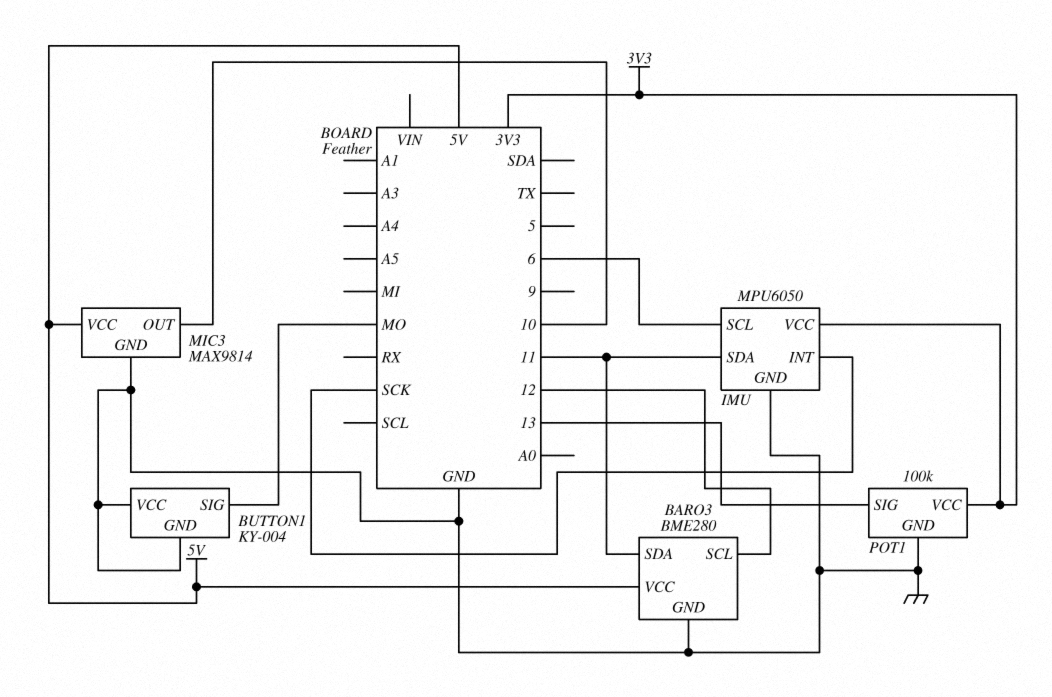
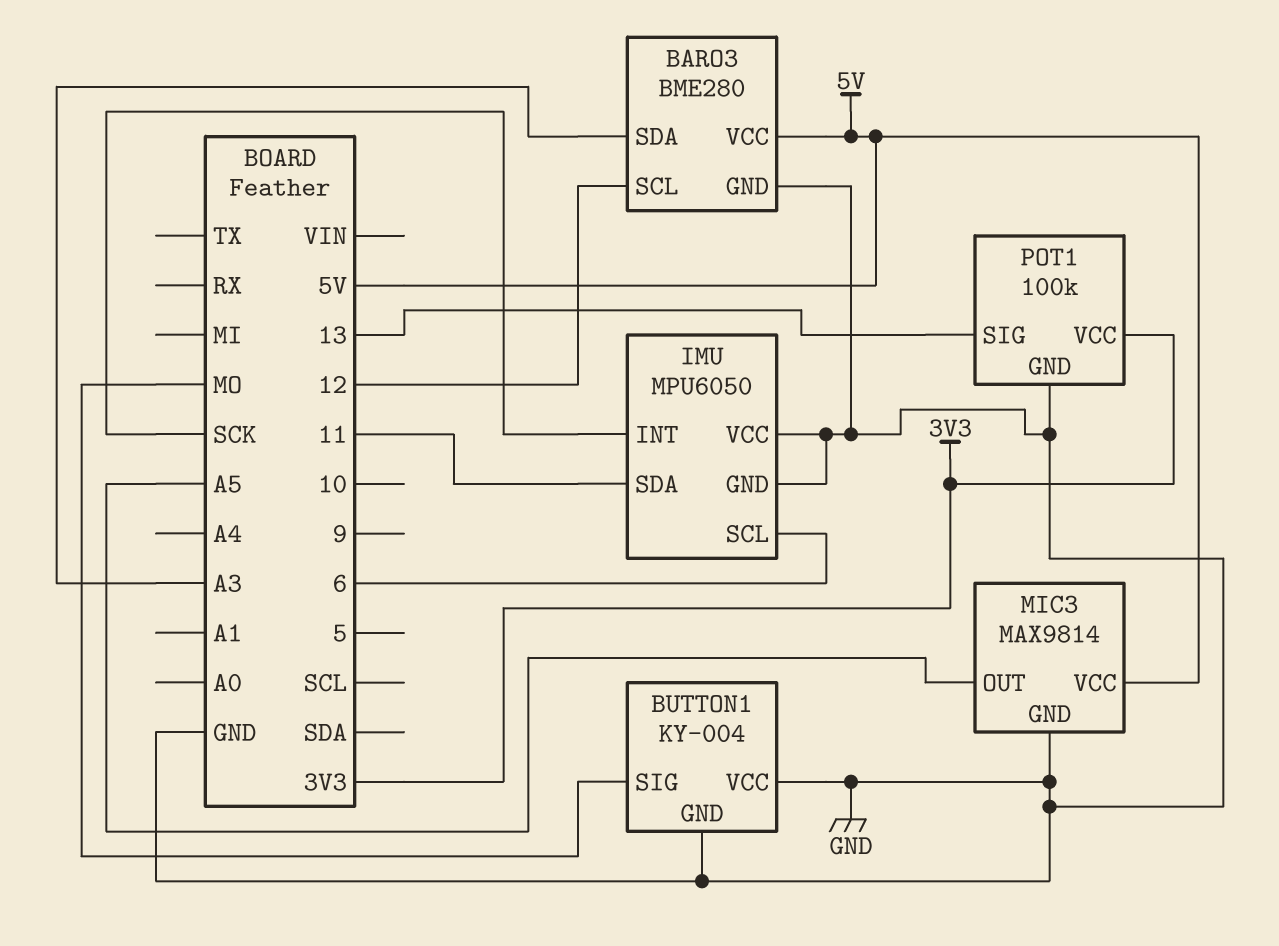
BARO3 pin SDA: 11 -> A3
IMU pin VCC: 3V3 -> GND
MIC3 pin OUT: 10 -> A5

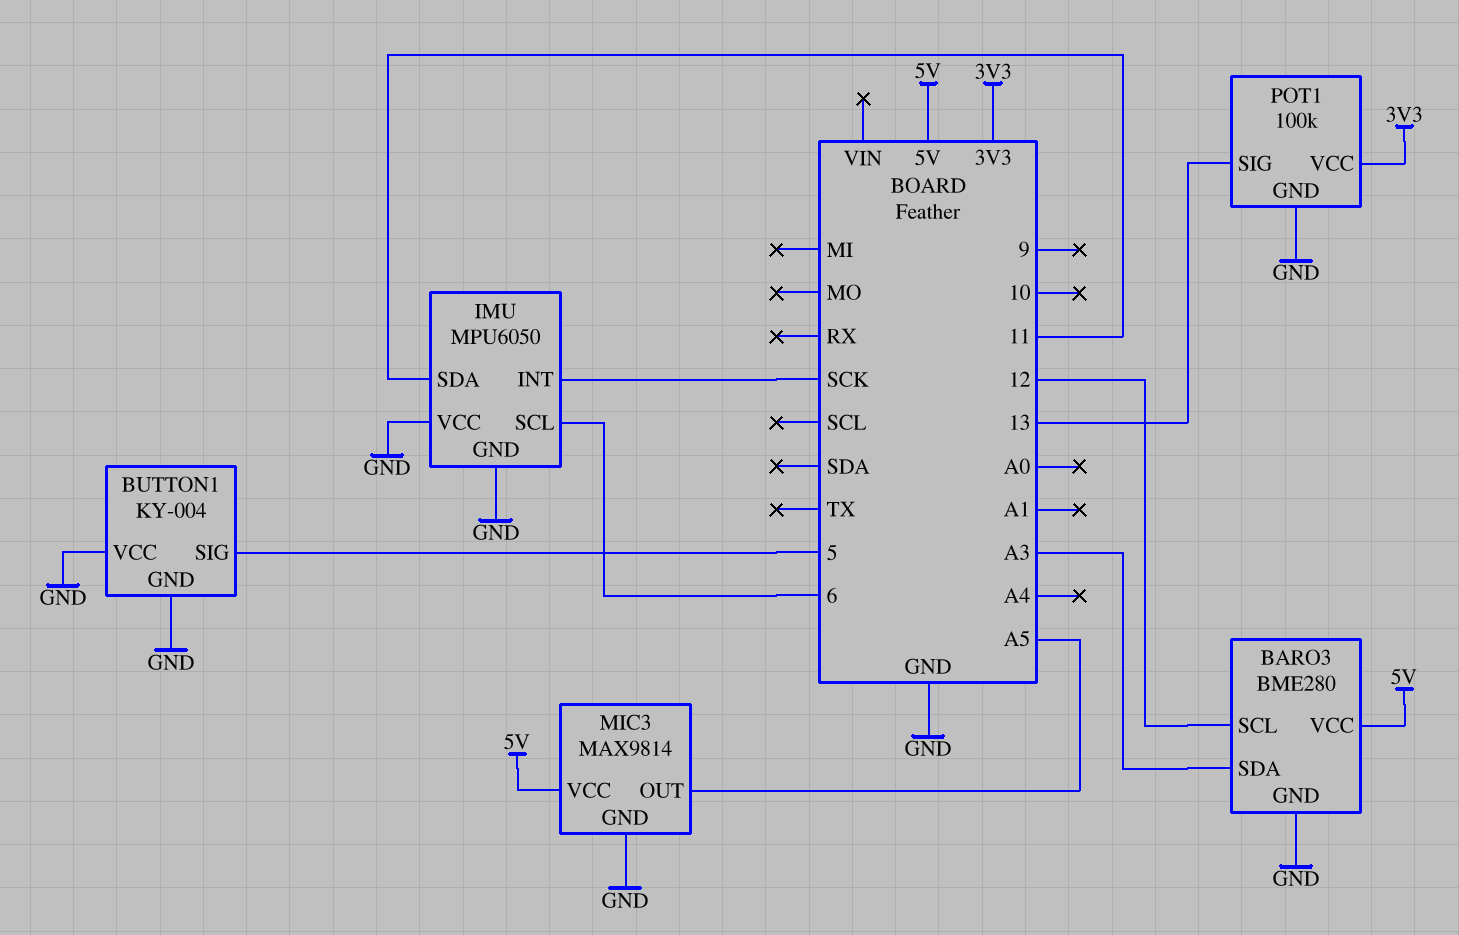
BUTTON1 pin SIG: MO -> 5

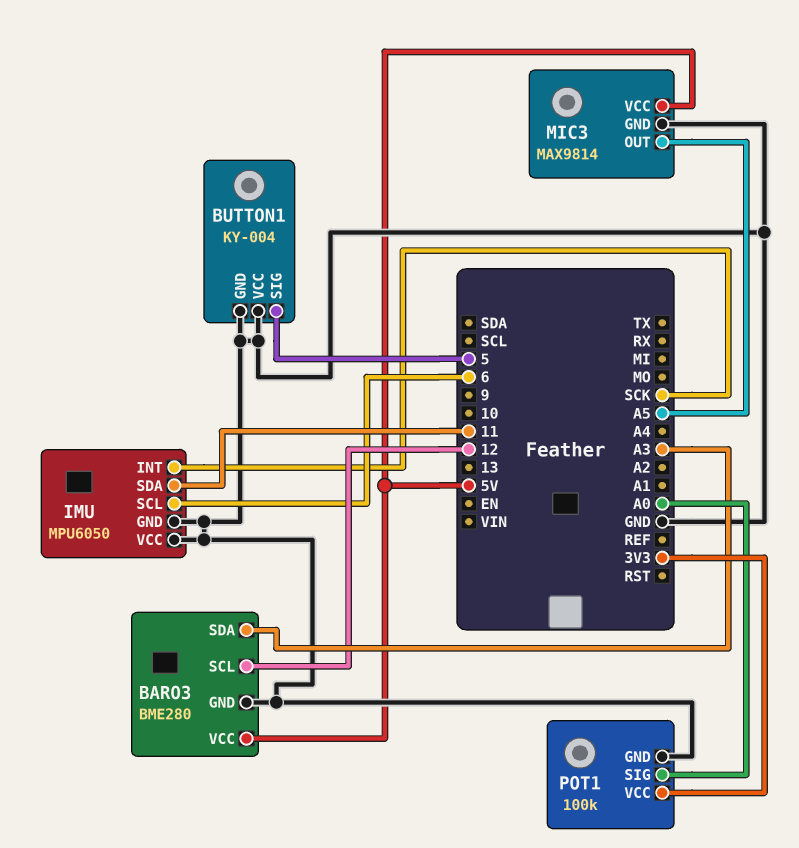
POT1 pin SIG: 13 -> A0

